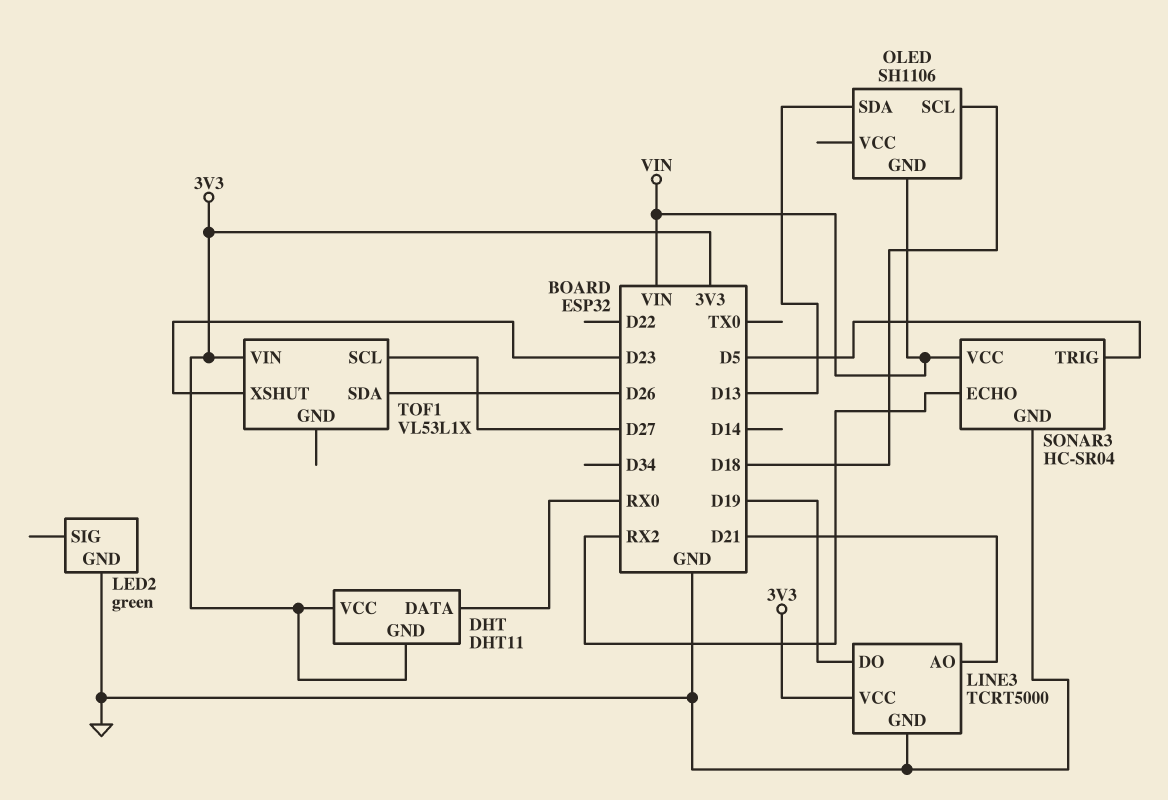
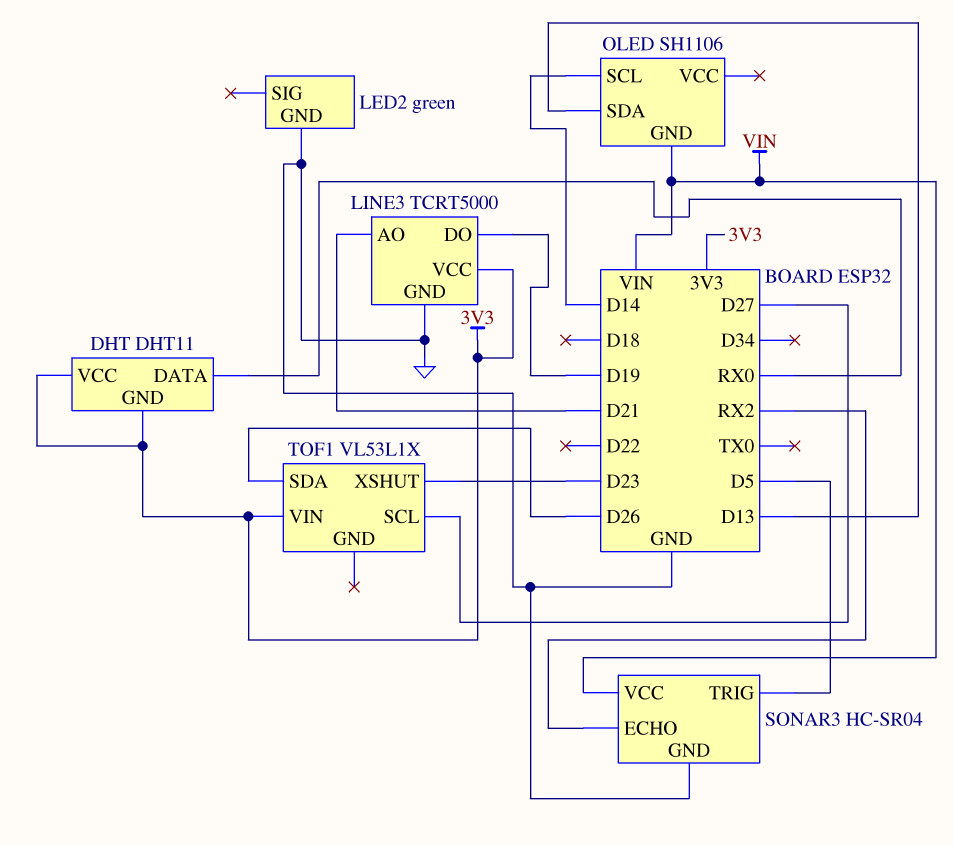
OLED pin SCL: D18 -> D14

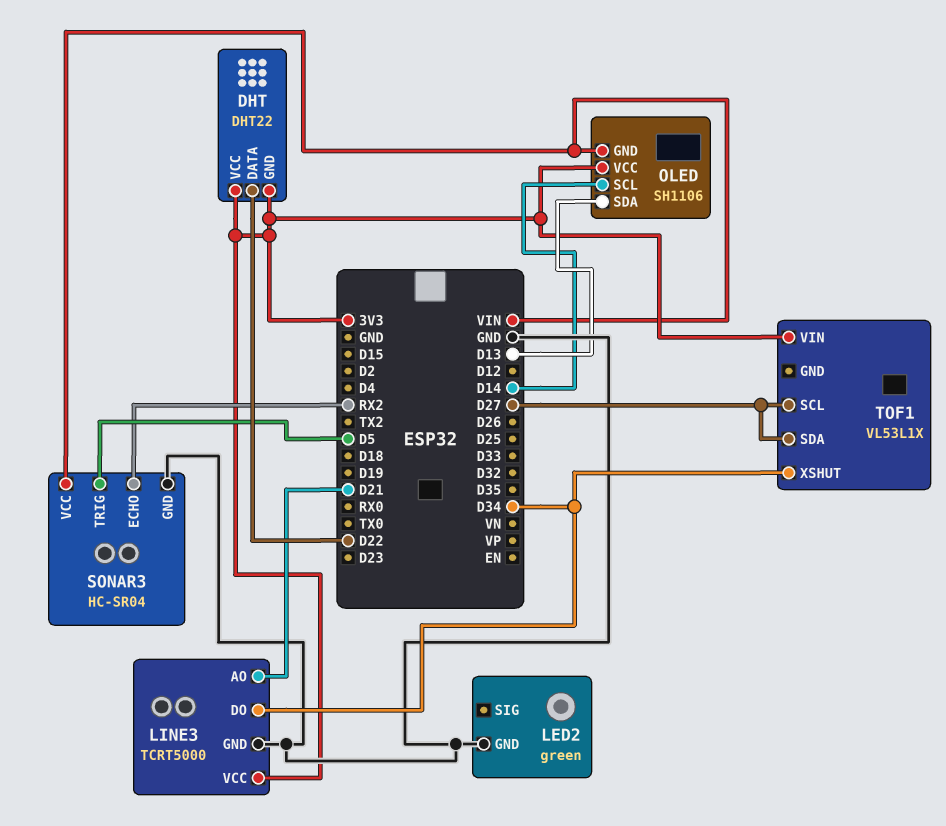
DHT: DHT11 -> DHT22
DHT pin DATA: RX0 -> D22
LINE3 pin DO: D19 -> D34
OLED pin VCC: none -> 3V3
TOF1 pin SDA: D26 -> D27
TOF1 pin XSHUT: D23 -> D34

